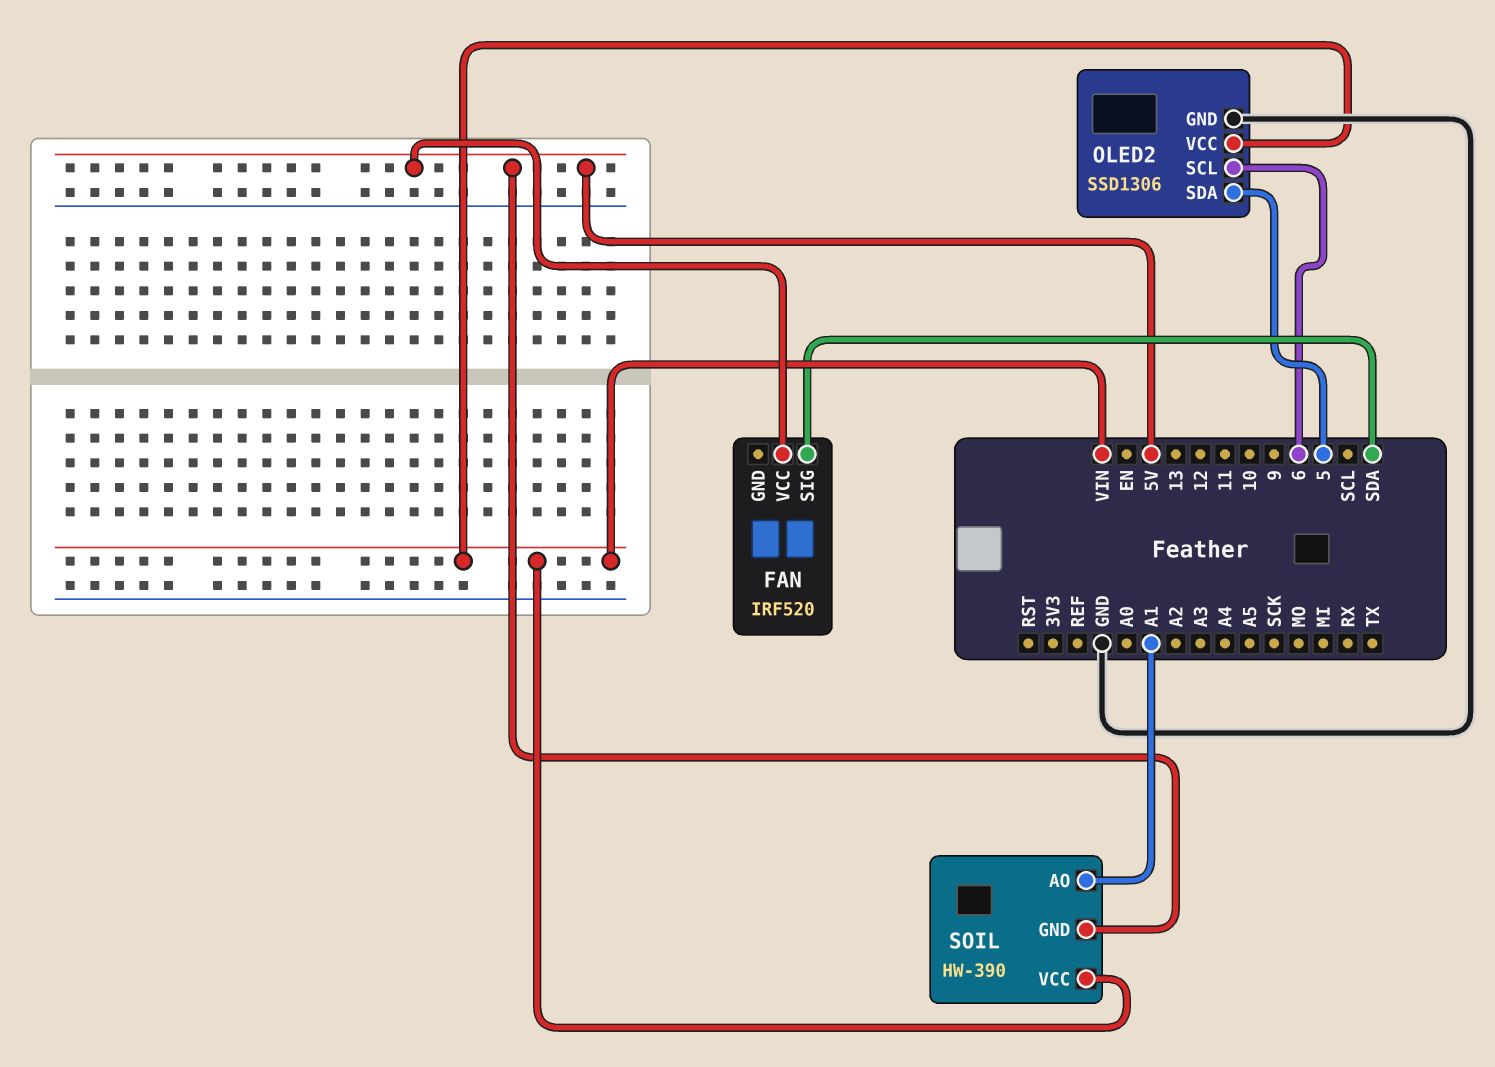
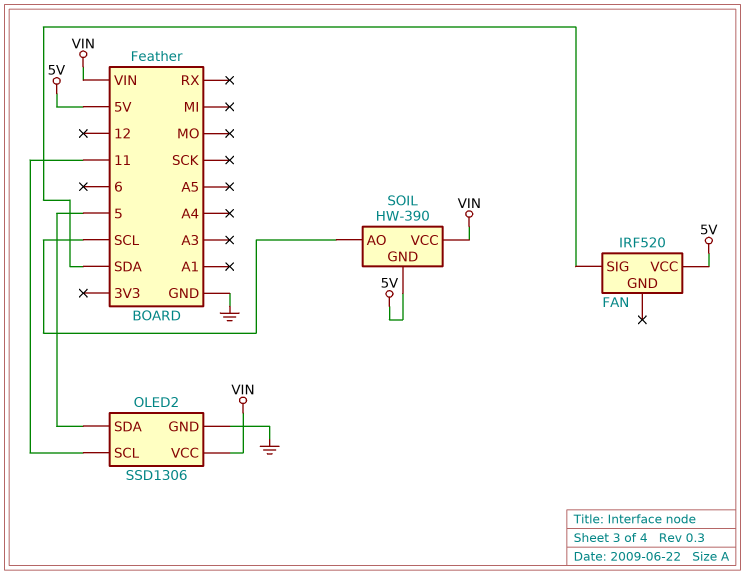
OLED2 pin SCL: 6 -> 11
SOIL pin AO: A1 -> SCL

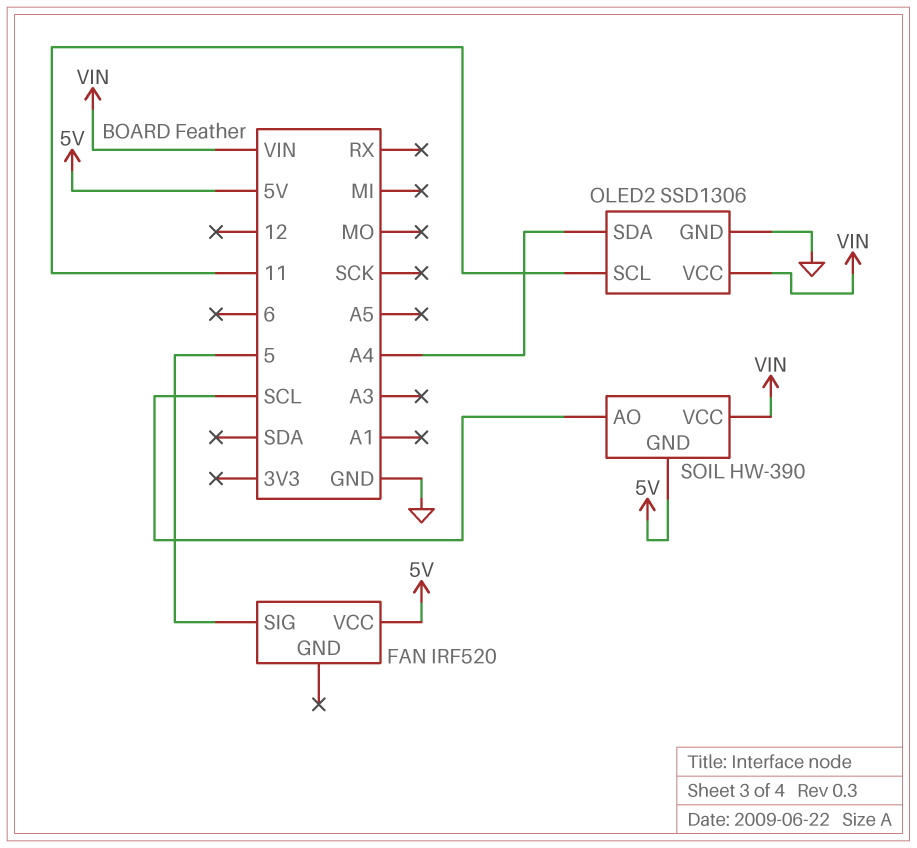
FAN pin SIG: SDA -> 5
OLED2 pin SDA: 5 -> A4

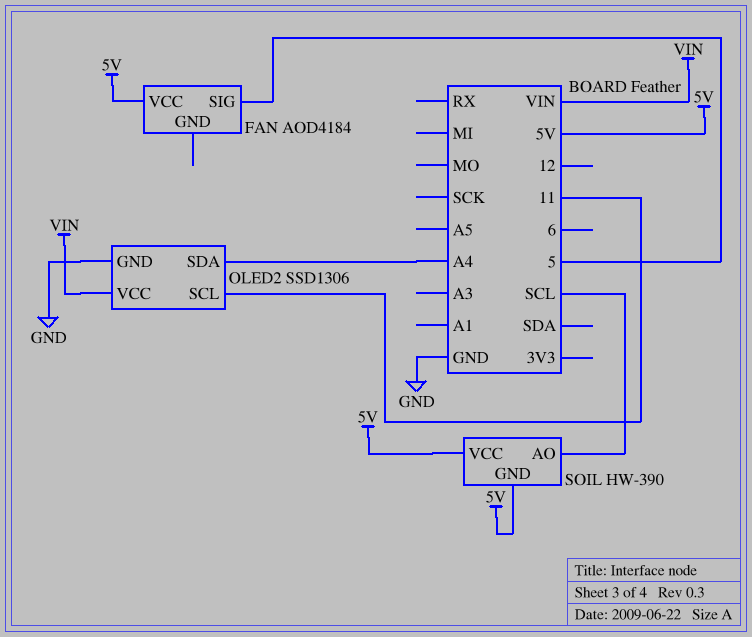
FAN: IRF520 -> AOD4184
SOIL pin VCC: VIN -> 5V

